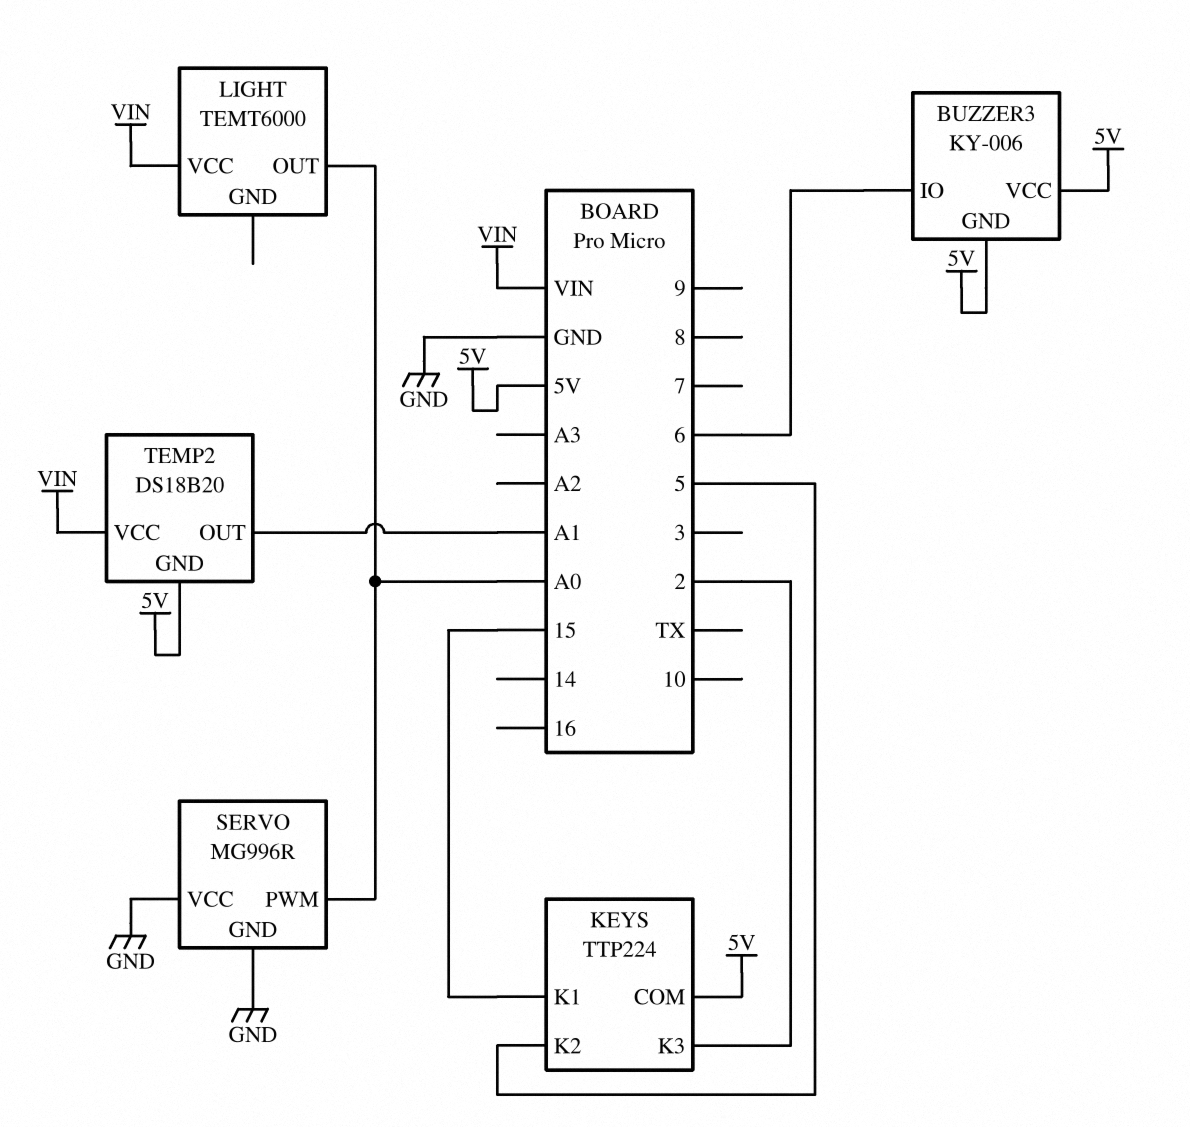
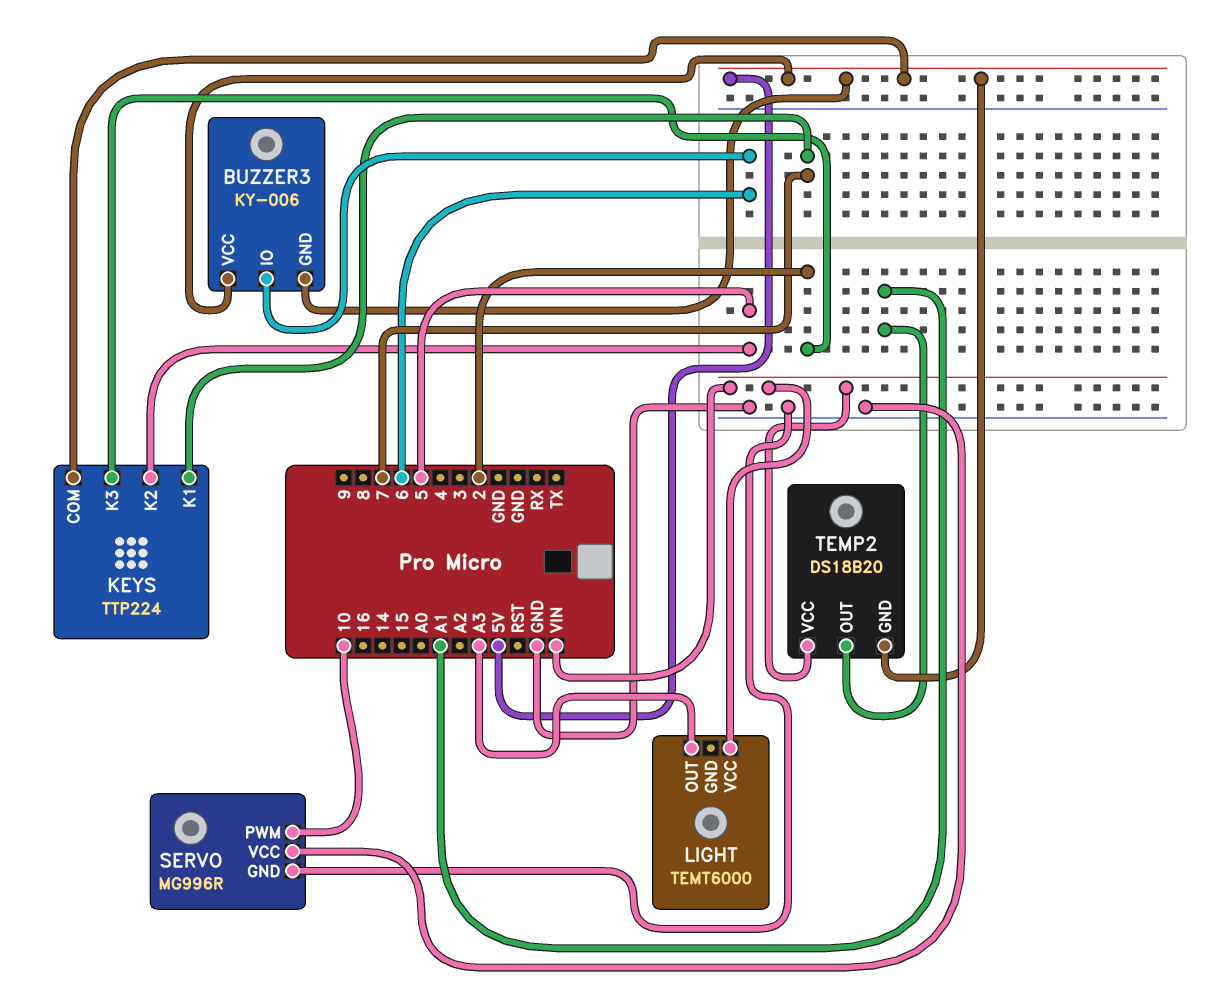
KEYS pin K1: 15 -> 7
LIGHT pin OUT: A0 -> A3
SERVO pin PWM: A0 -> 10

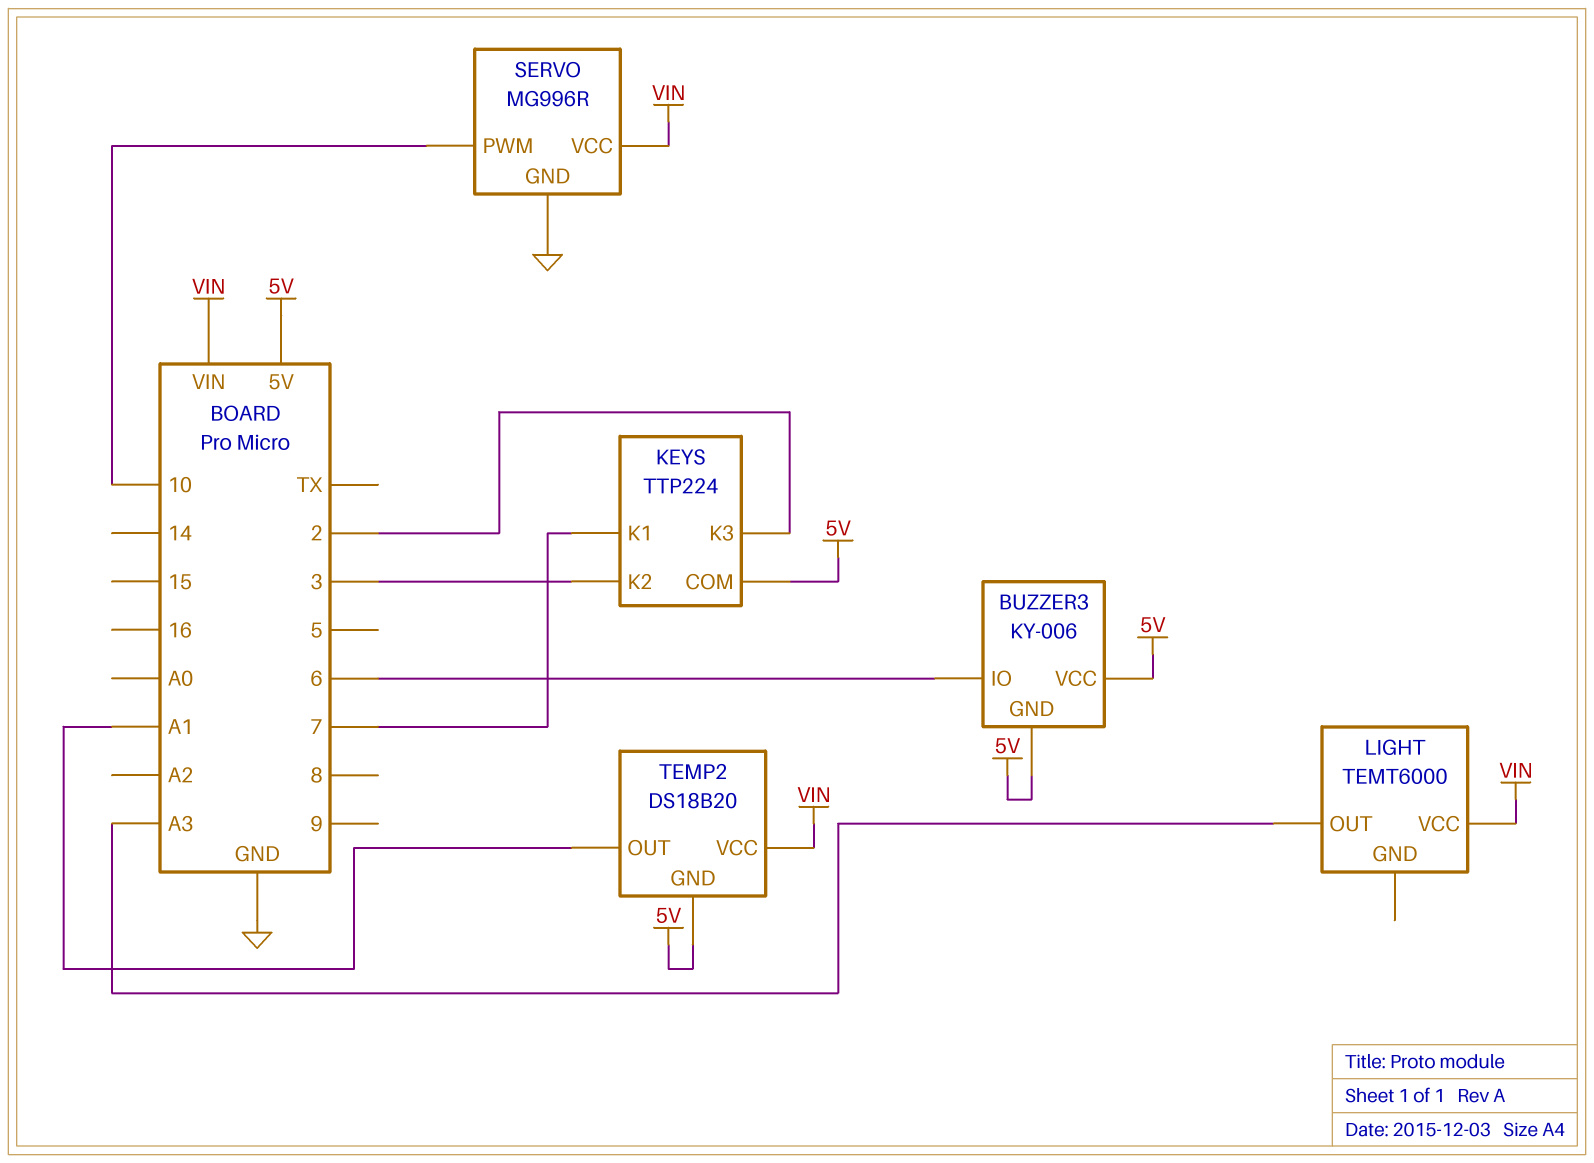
KEYS pin K2: 5 -> 3
SERVO pin VCC: GND -> VIN

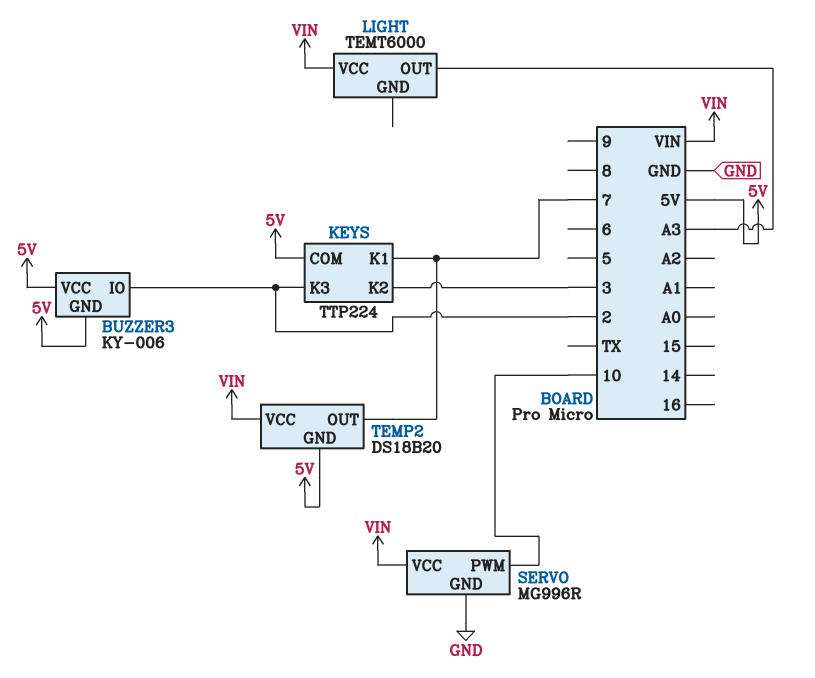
BUZZER3 pin IO: 6 -> 2
TEMP2 pin OUT: A1 -> 7

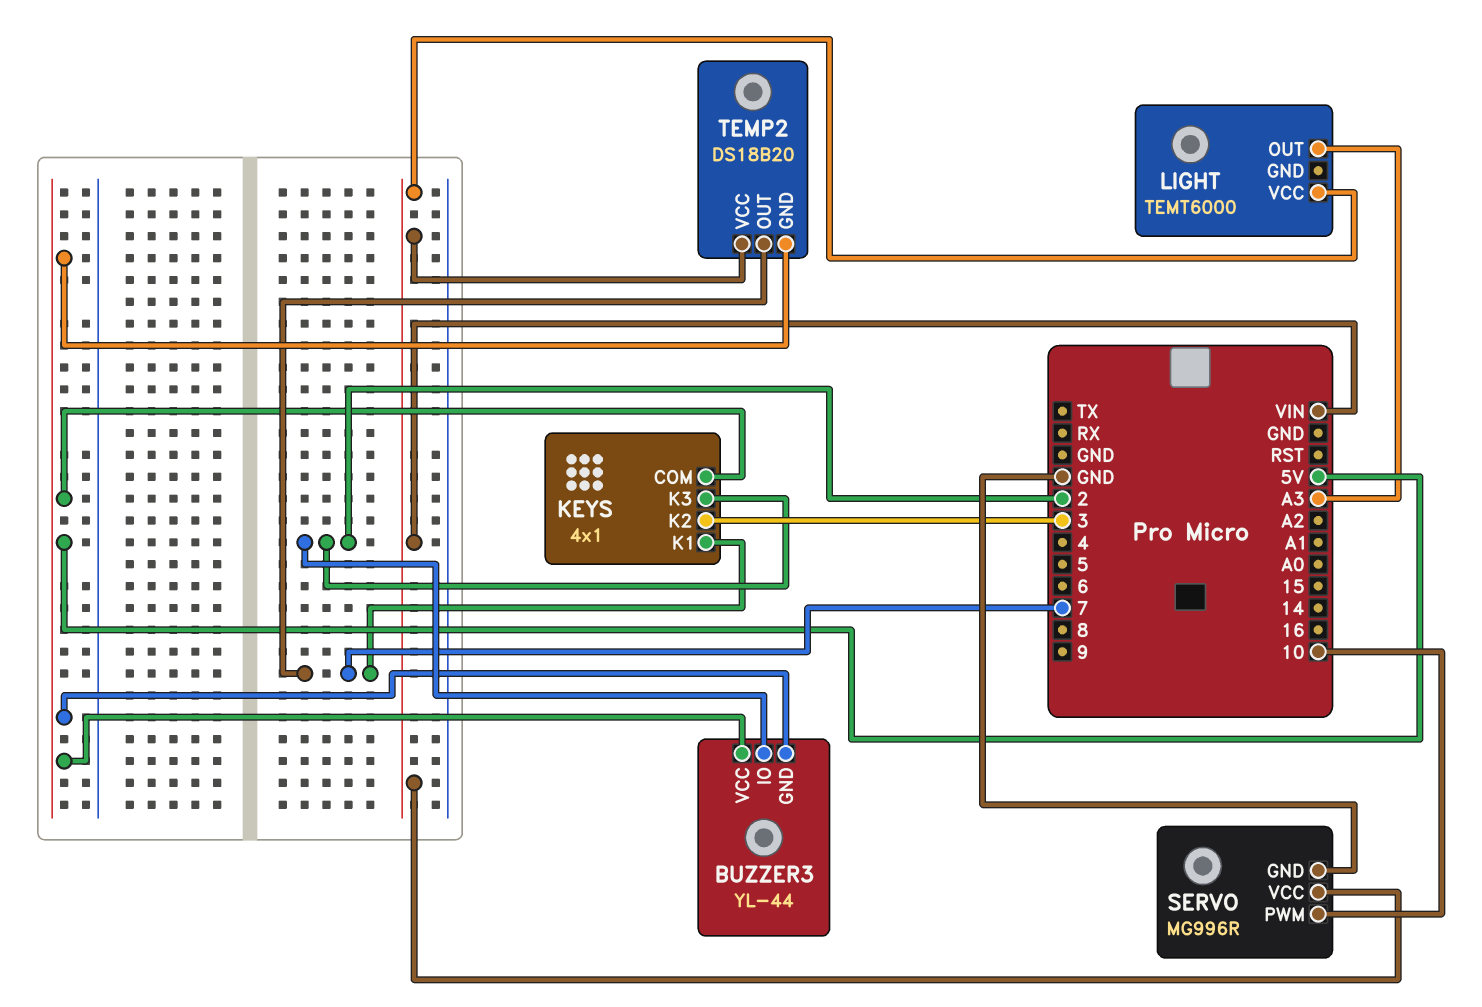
BUZZER3: KY-006 -> YL-44
KEYS: TTP224 -> 4x1

